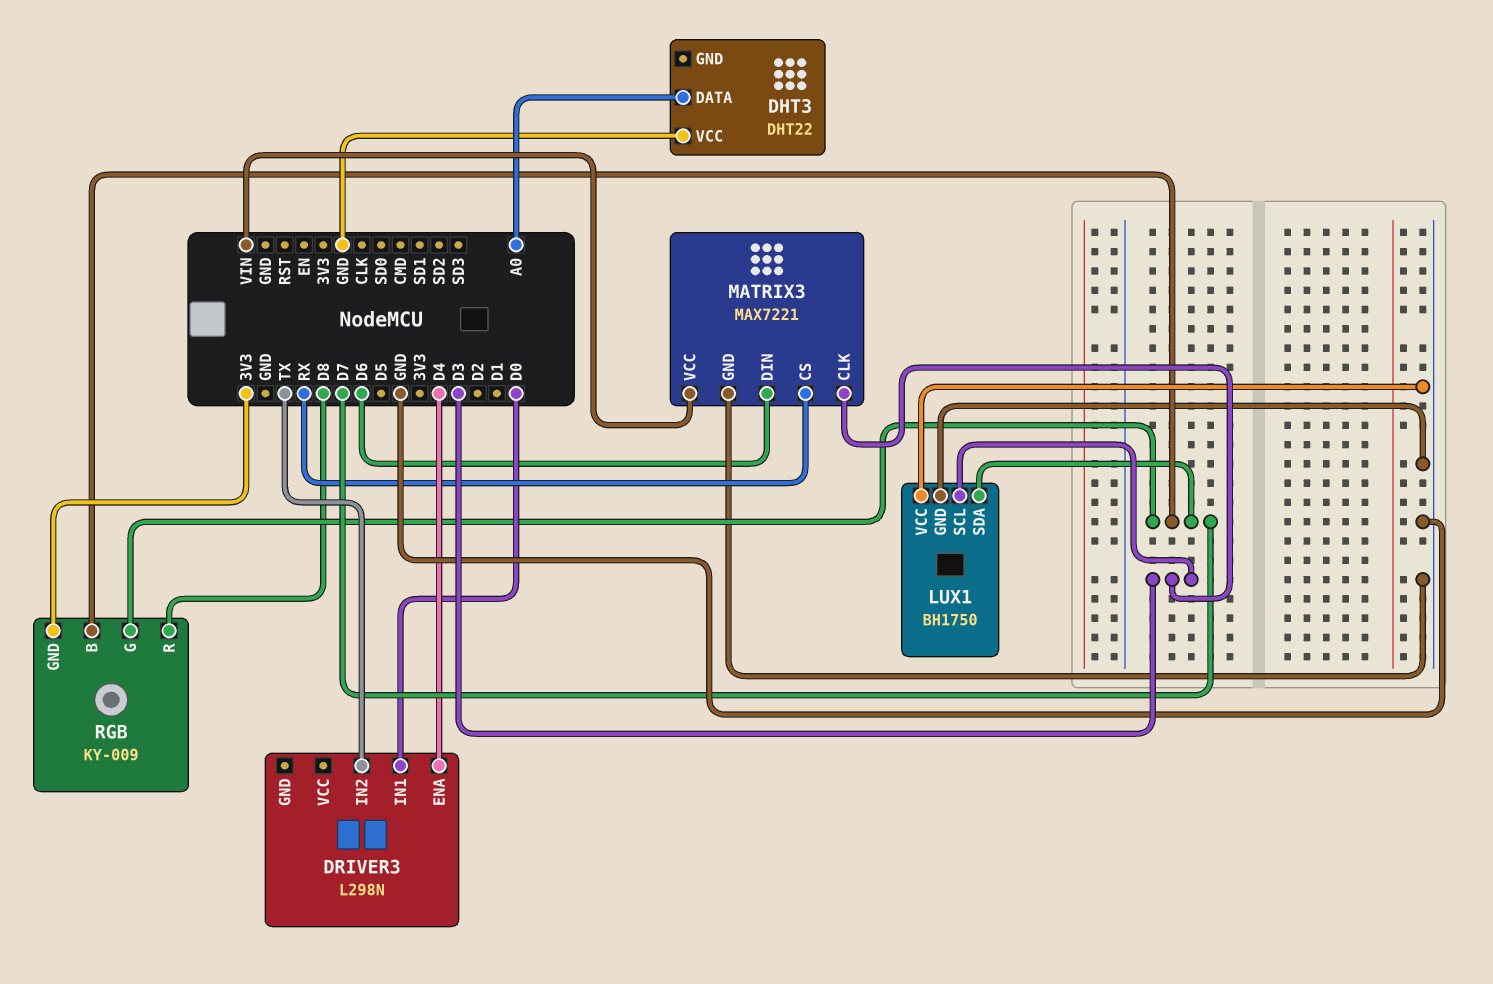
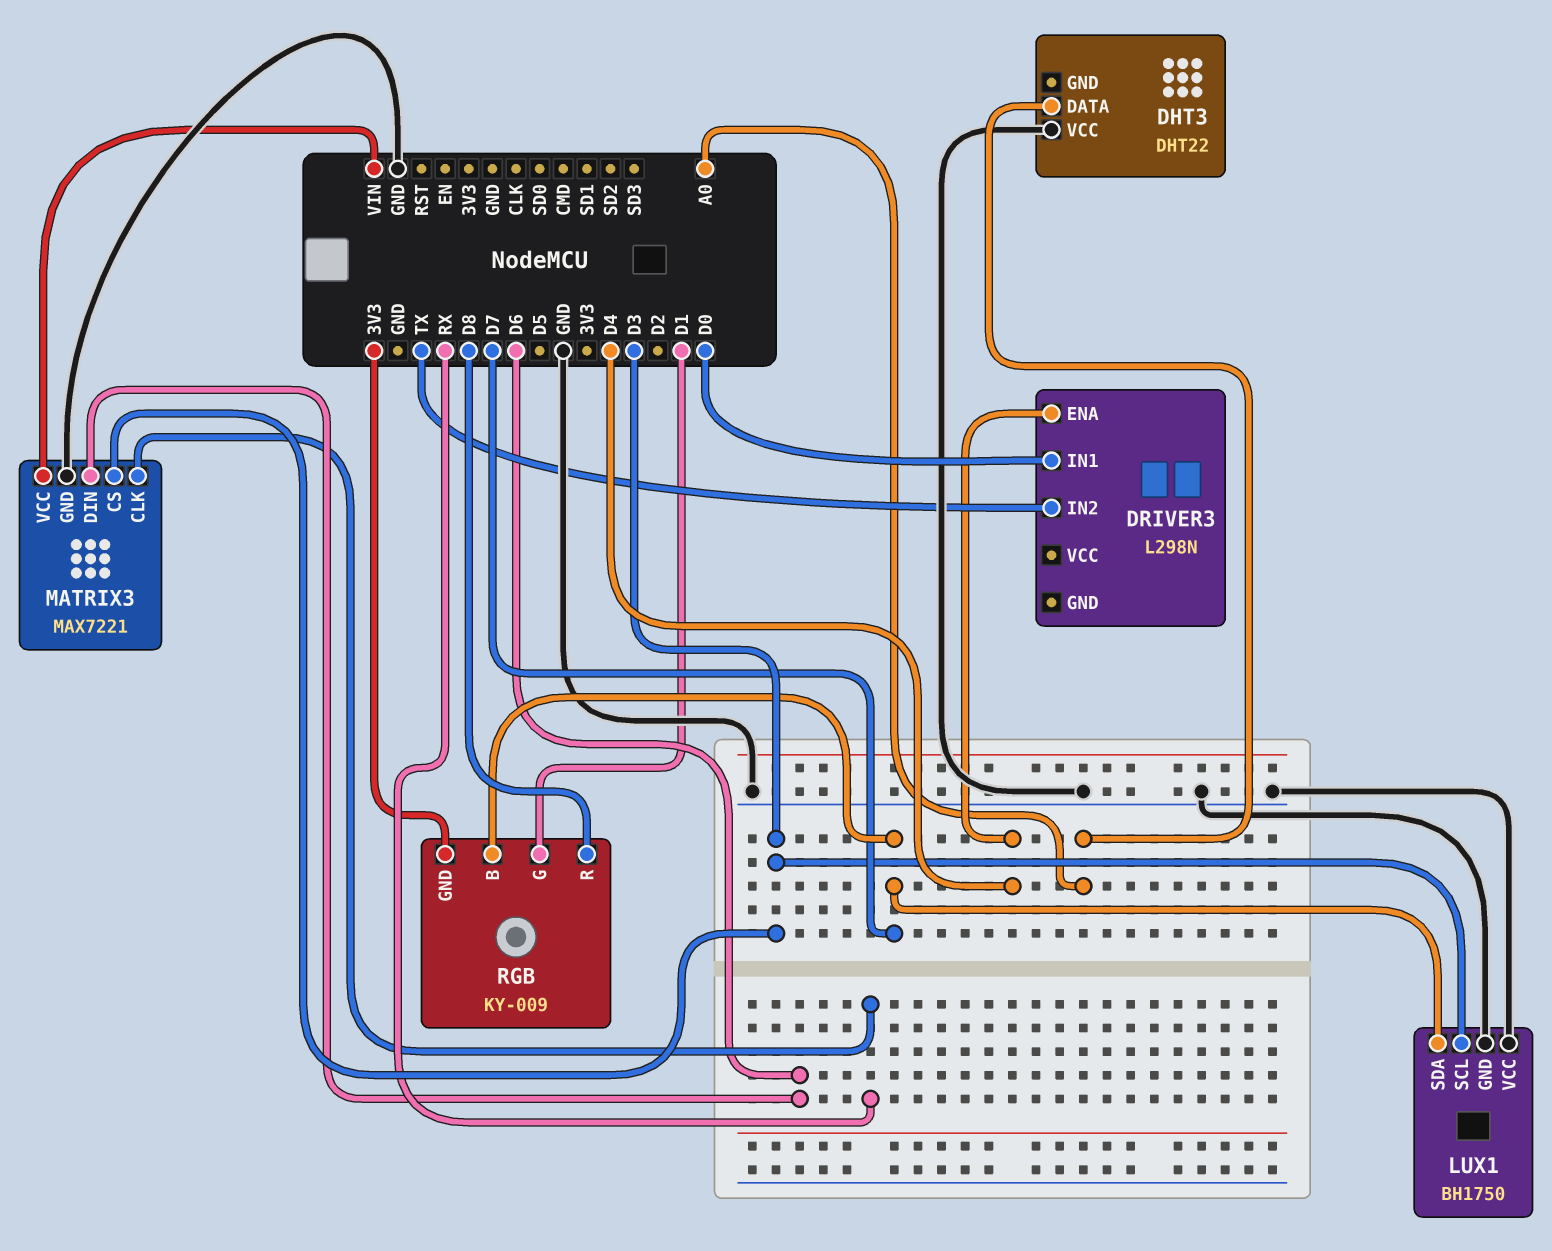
MATRIX3 pin CLK: D3 -> RX
MATRIX3 pin CS: RX -> D3
RGB pin G: D7 -> D1

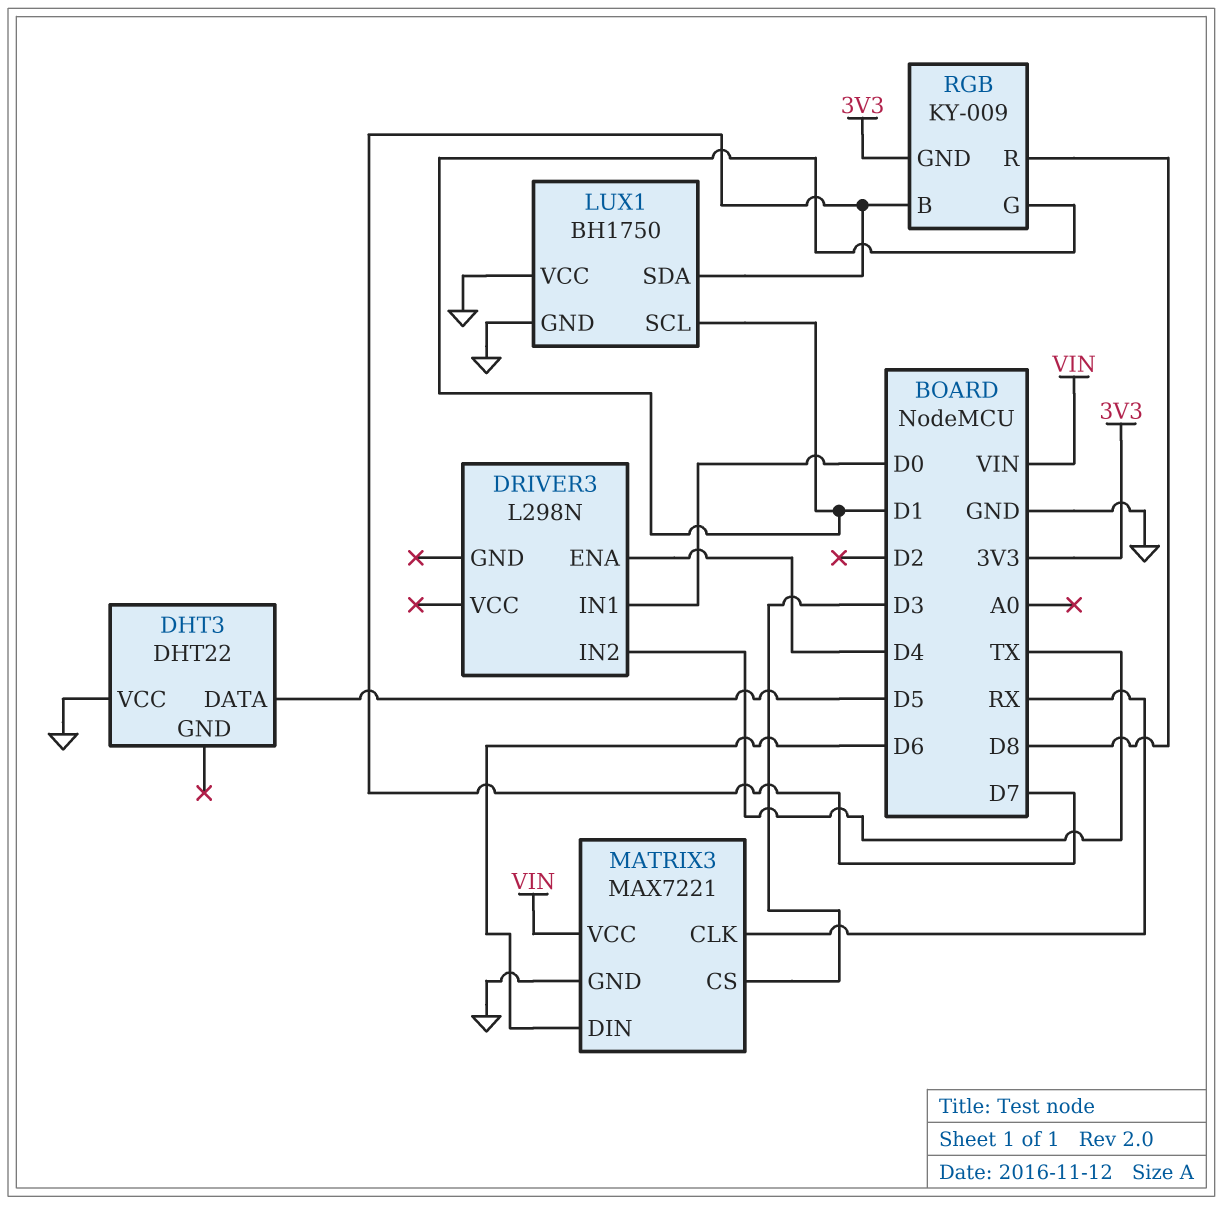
DHT3 pin DATA: A0 -> D5
LUX1 pin SCL: D3 -> D1

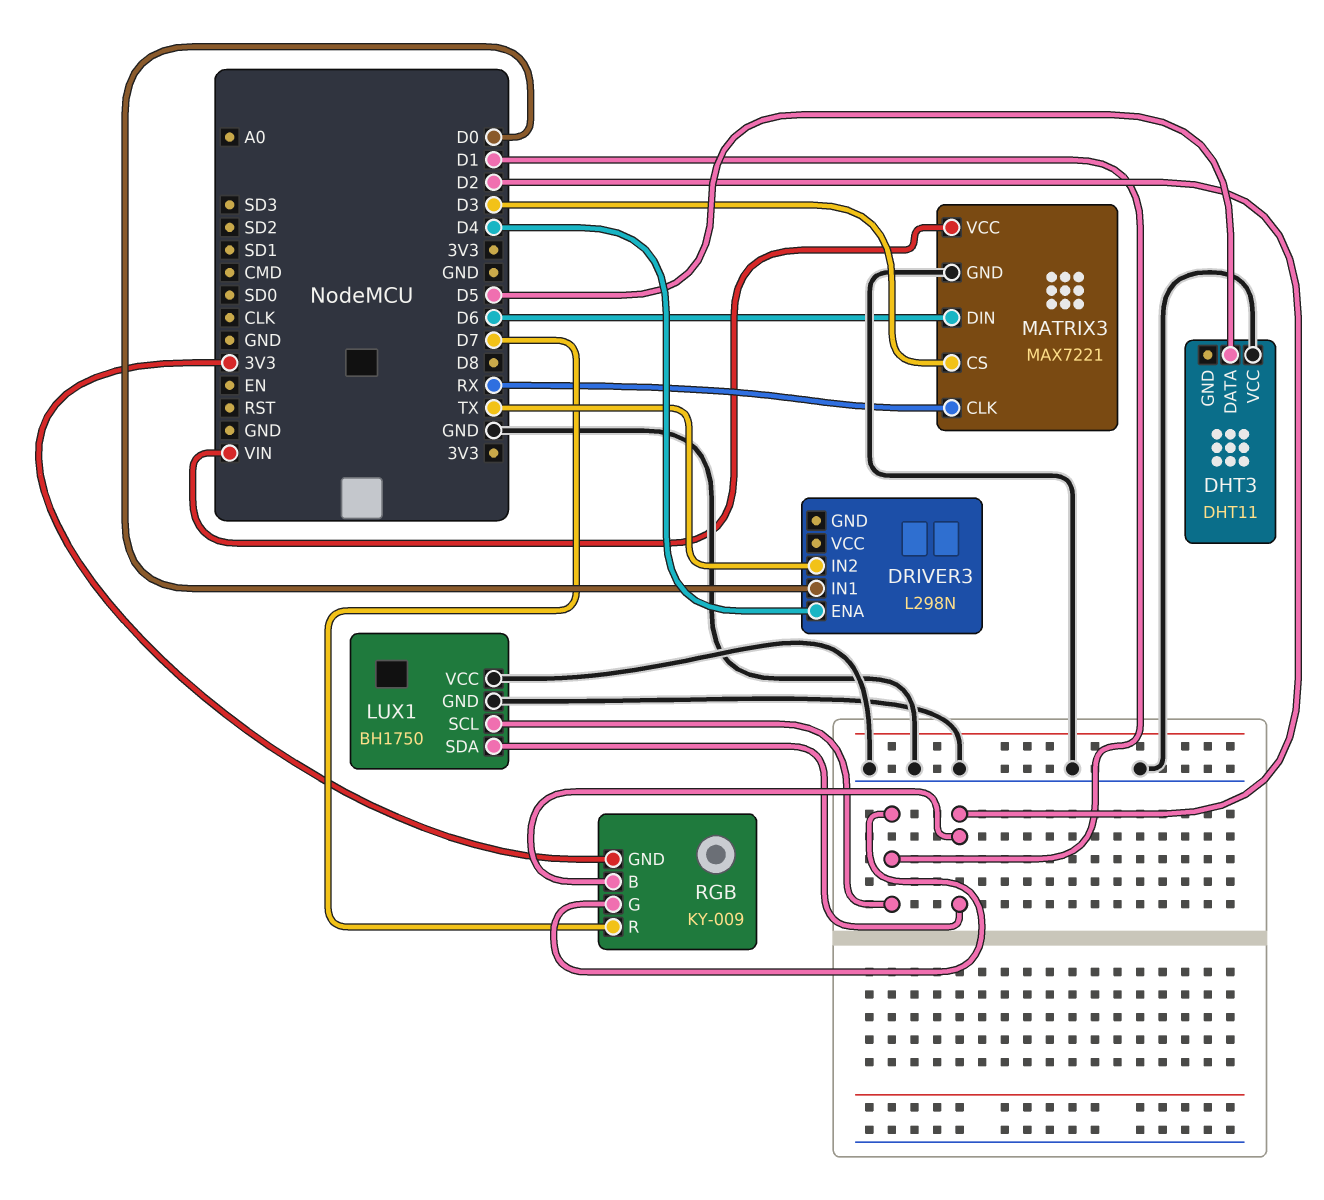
DHT3: DHT22 -> DHT11
LUX1 pin SDA: D7 -> D2
RGB pin B: D7 -> D2
RGB pin R: D8 -> D7

